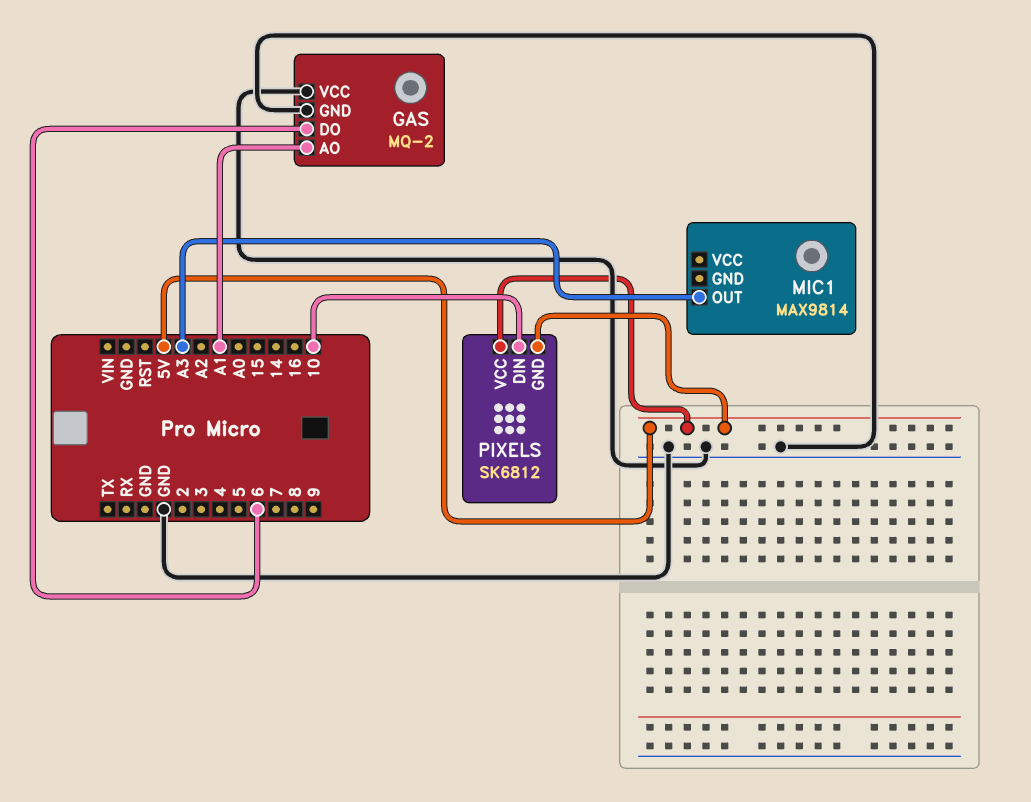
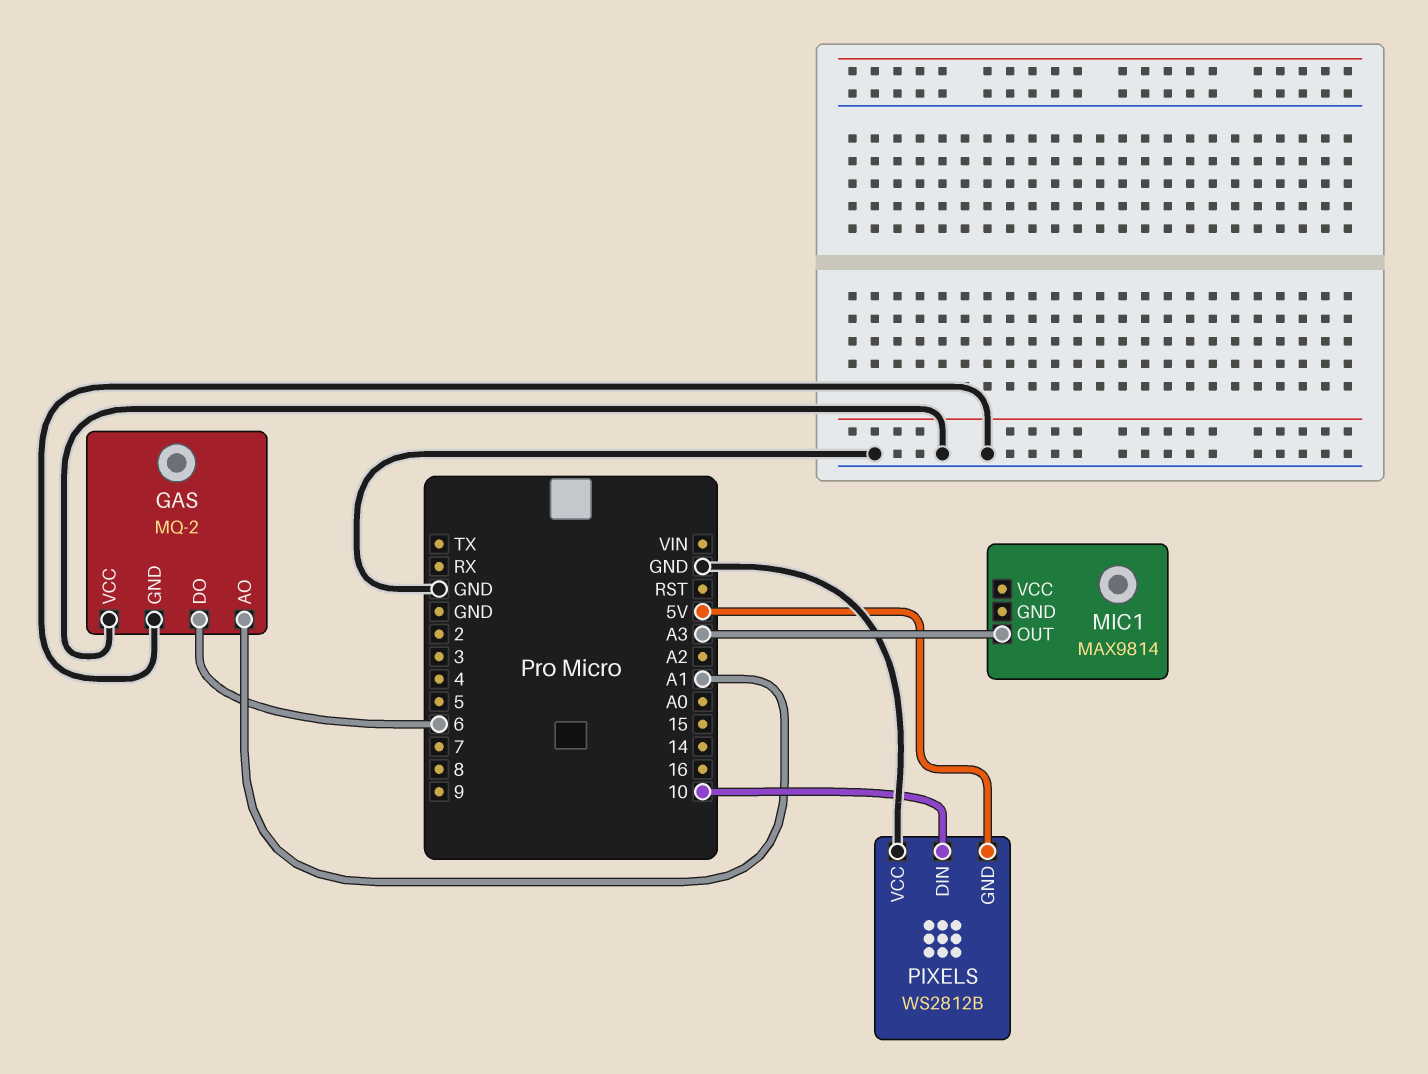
PIXELS: SK6812 -> WS2812B
PIXELS pin VCC: 5V -> GND

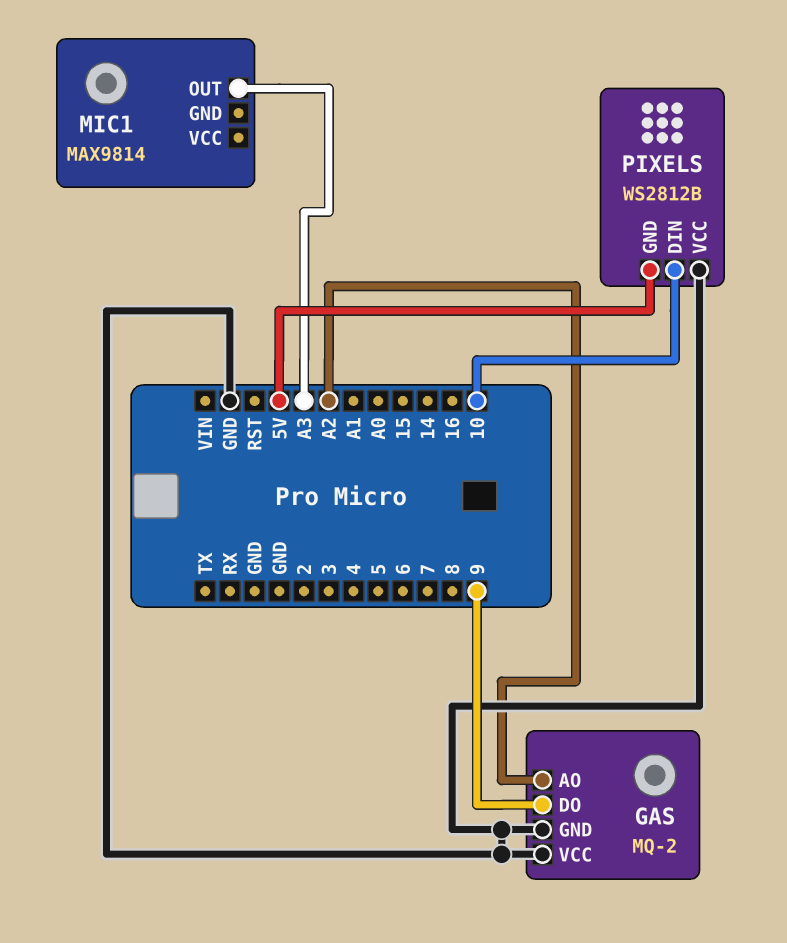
GAS pin AO: A1 -> A2
GAS pin DO: 6 -> 9

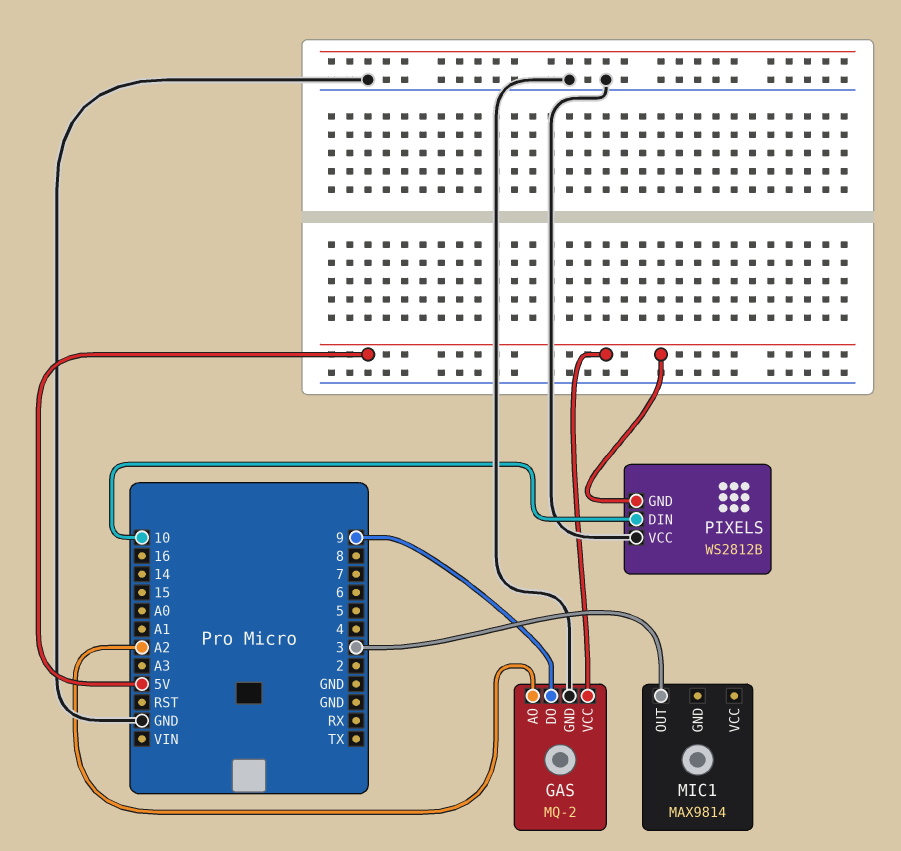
GAS pin VCC: GND -> 5V
MIC1 pin OUT: A3 -> 3

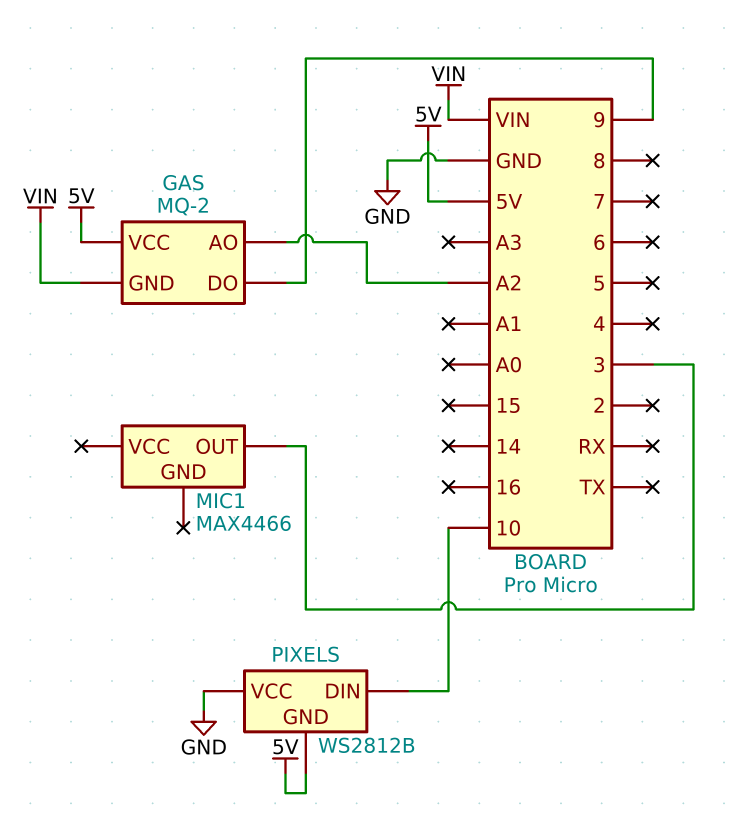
GAS pin GND: GND -> VIN
MIC1: MAX9814 -> MAX4466

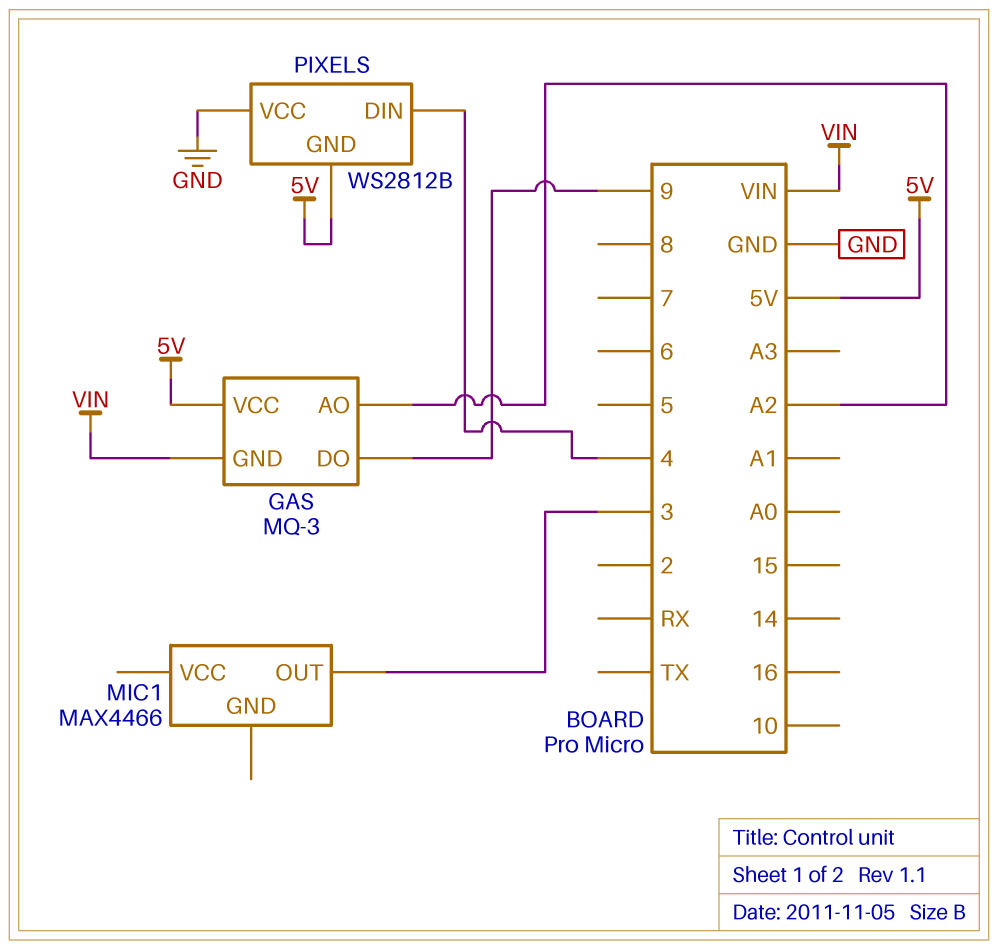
GAS: MQ-2 -> MQ-3
PIXELS pin DIN: 10 -> 4

